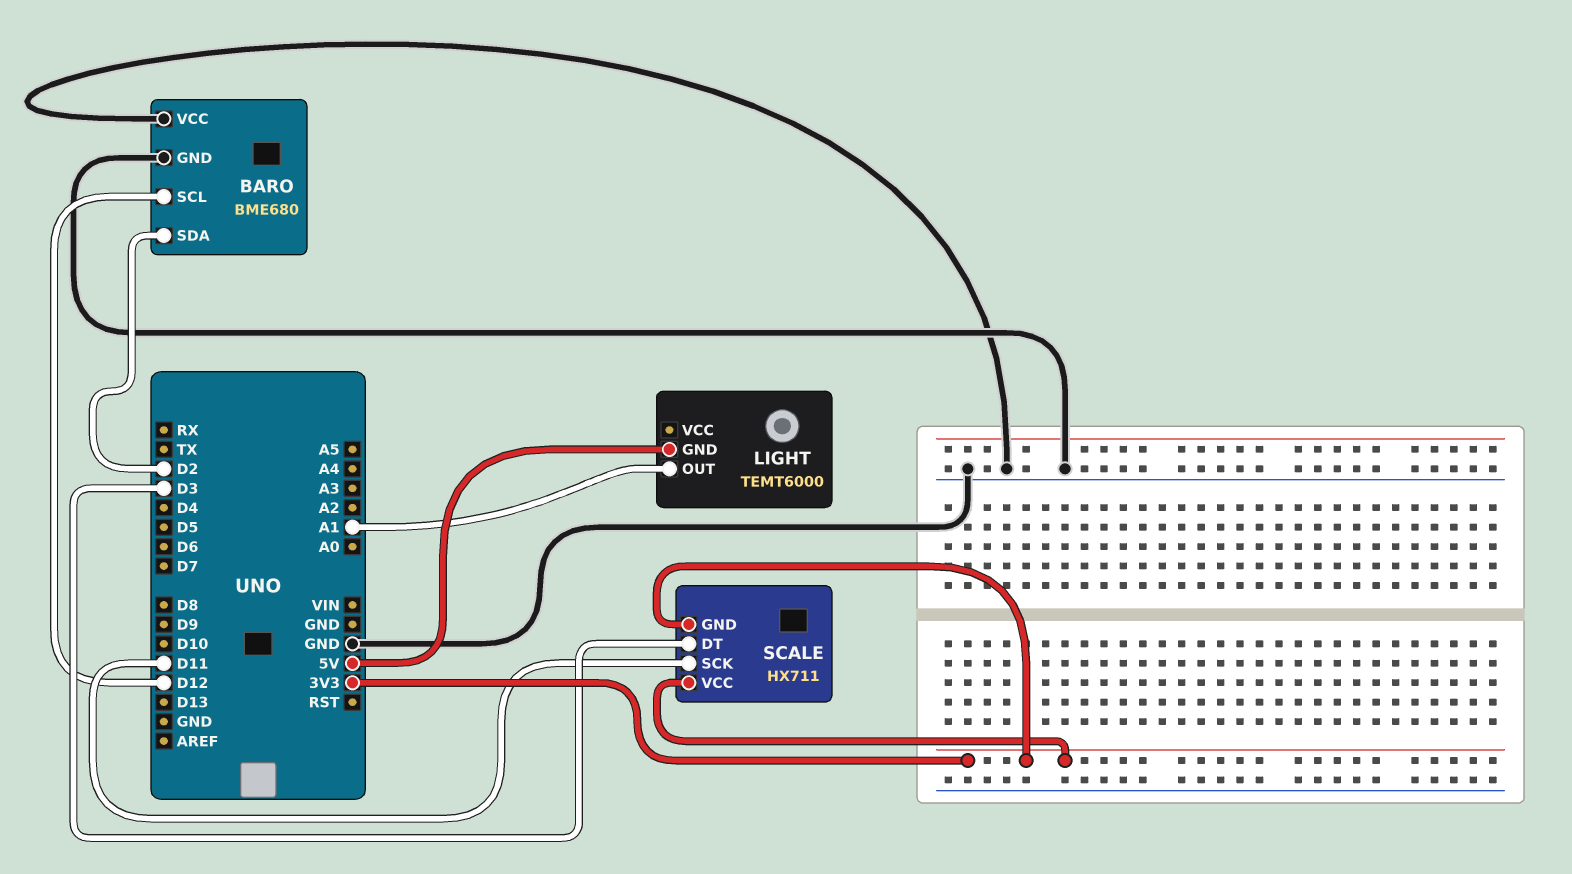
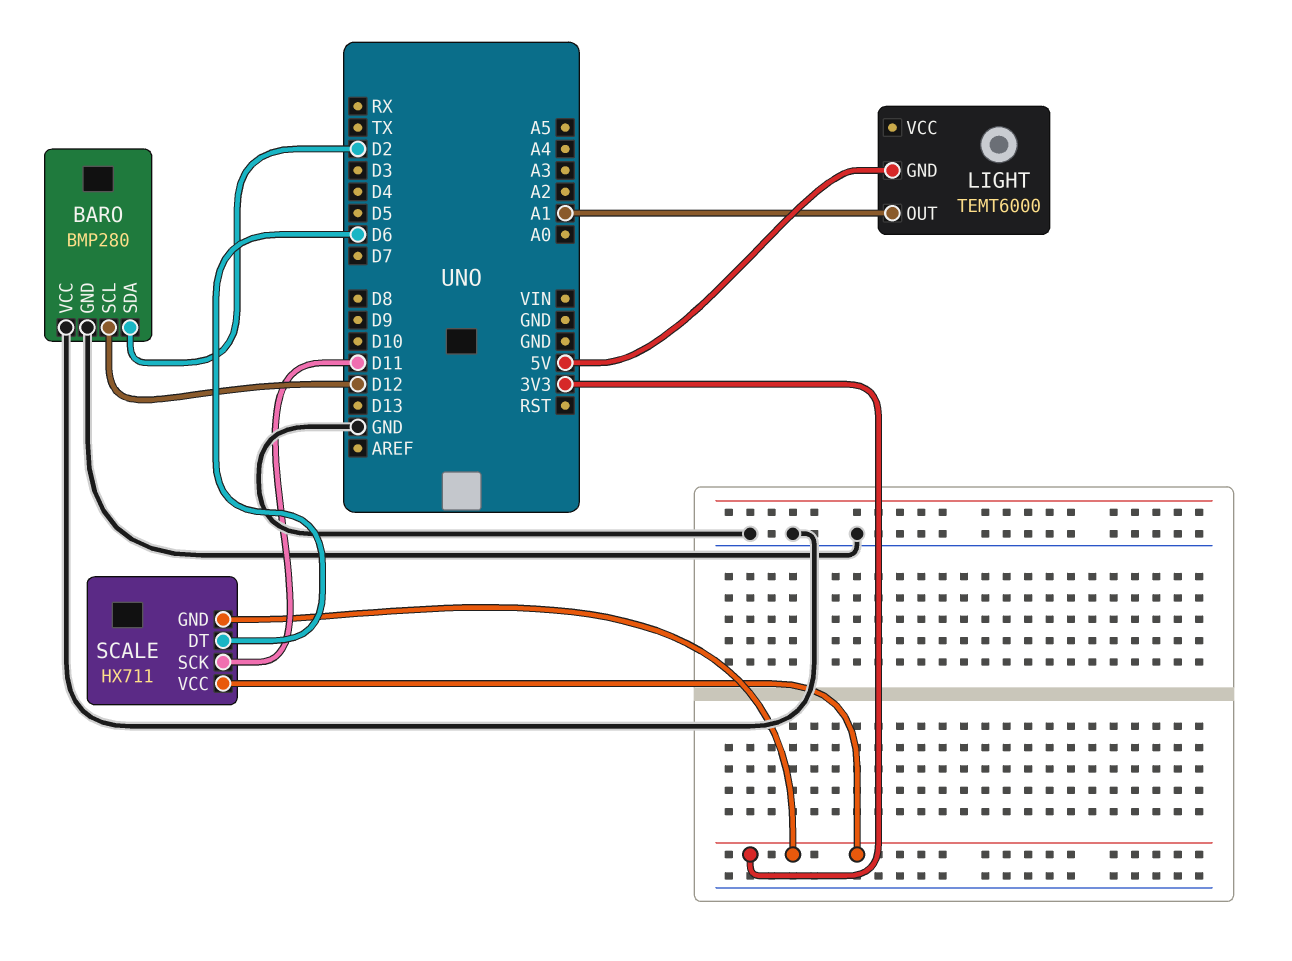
BARO: BME680 -> BMP280
SCALE pin DT: D3 -> D6

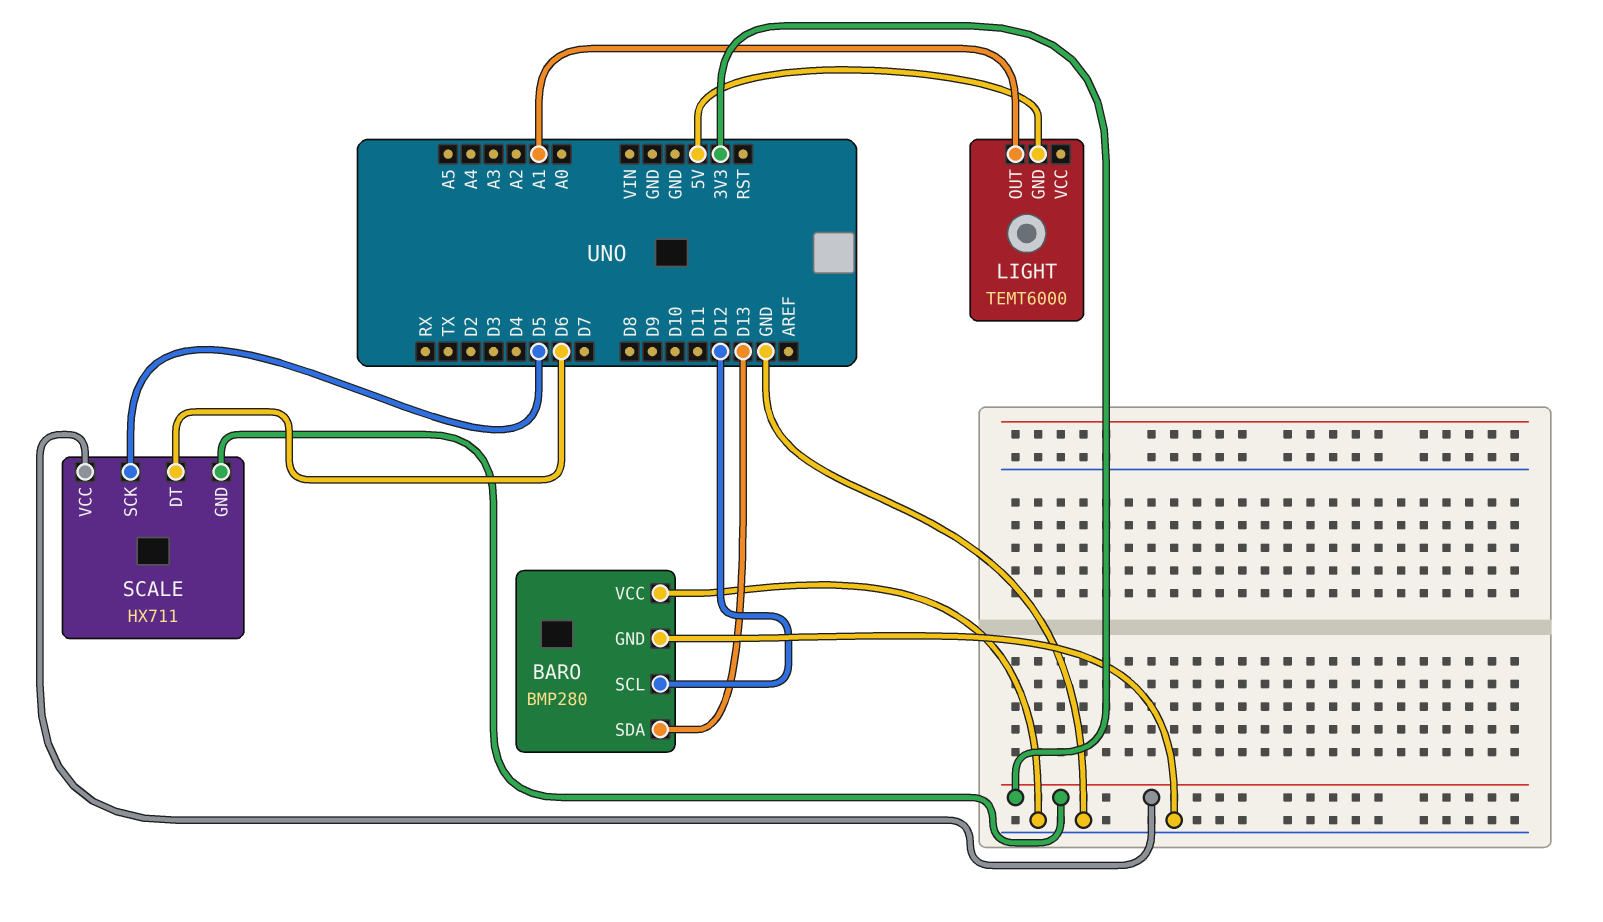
BARO pin SDA: D2 -> D13
SCALE pin SCK: D11 -> D5

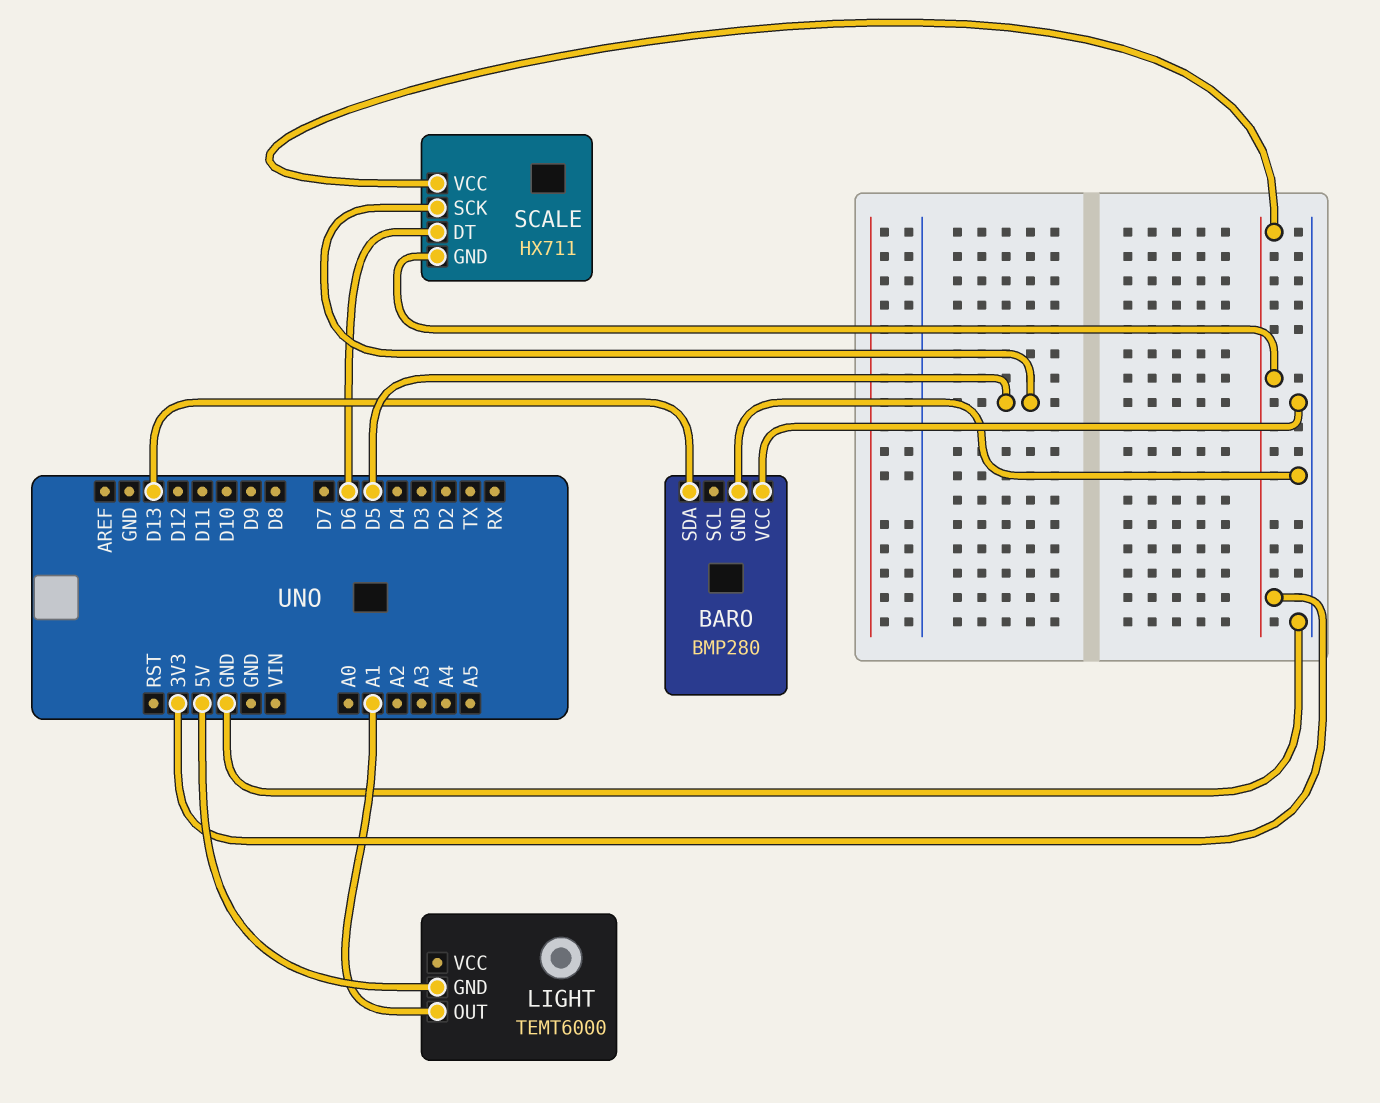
BARO pin SCL: D12 -> none

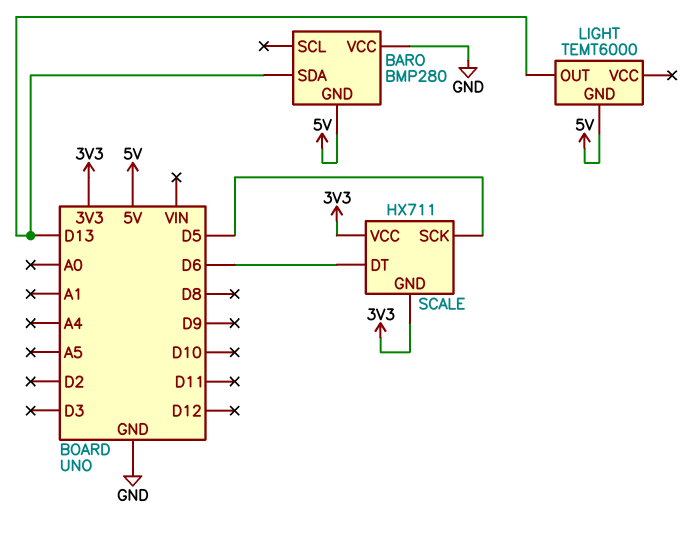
BARO pin GND: GND -> 5V
LIGHT pin OUT: A1 -> D13

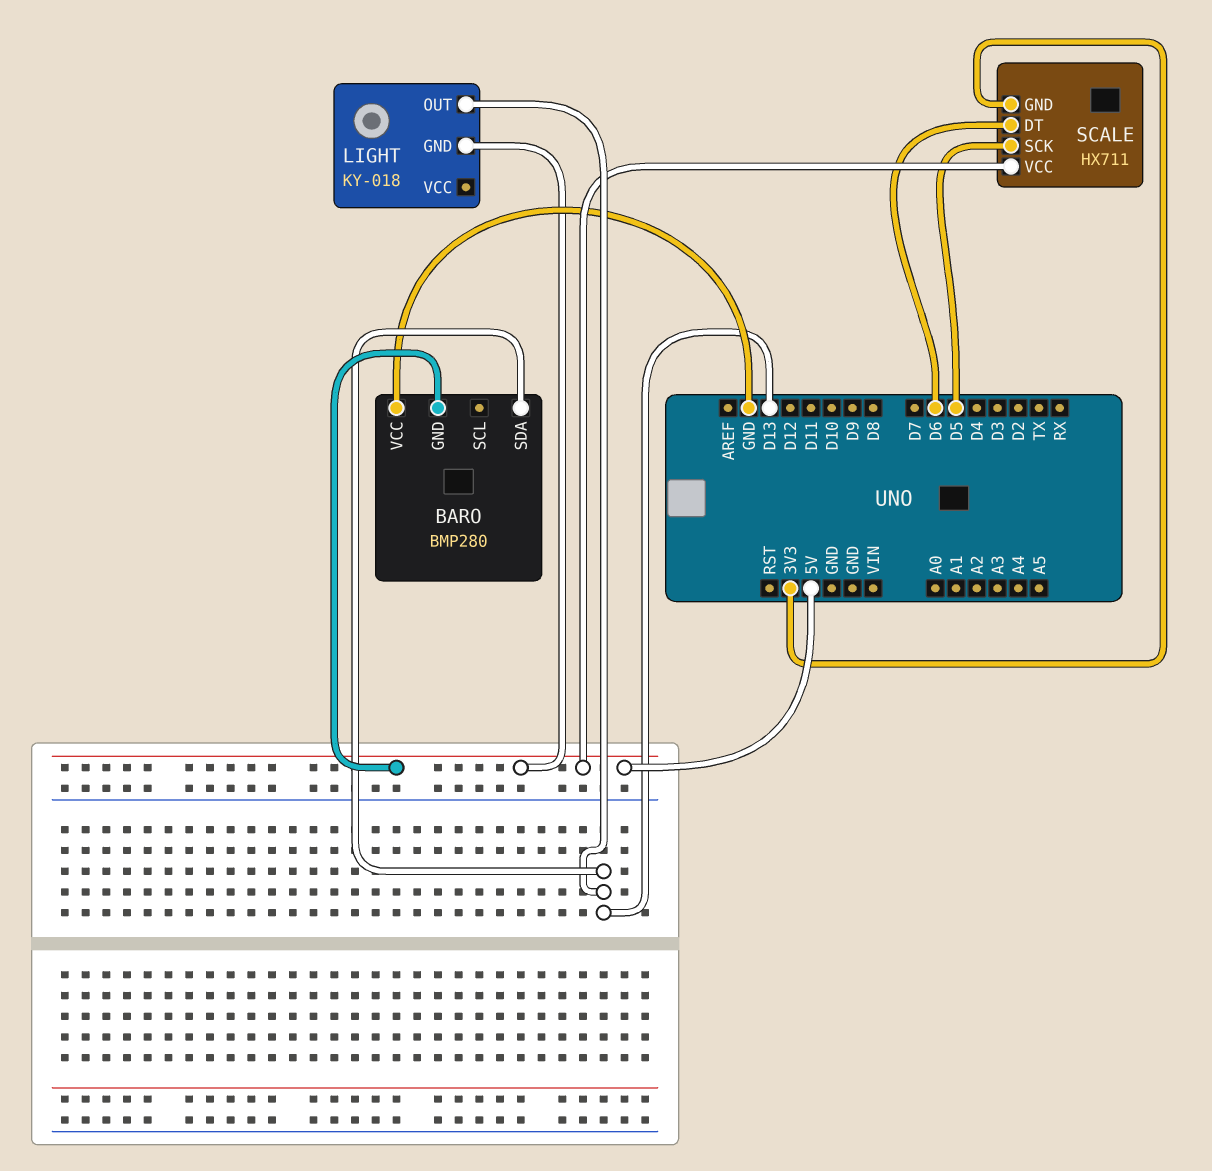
LIGHT: TEMT6000 -> KY-018
SCALE pin VCC: 3V3 -> 5V

